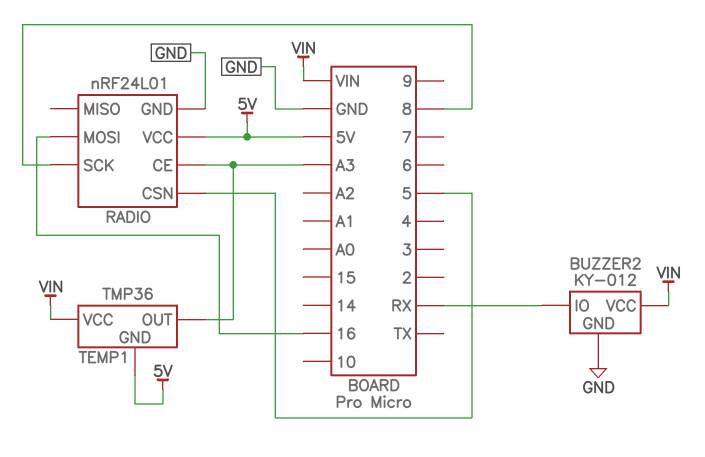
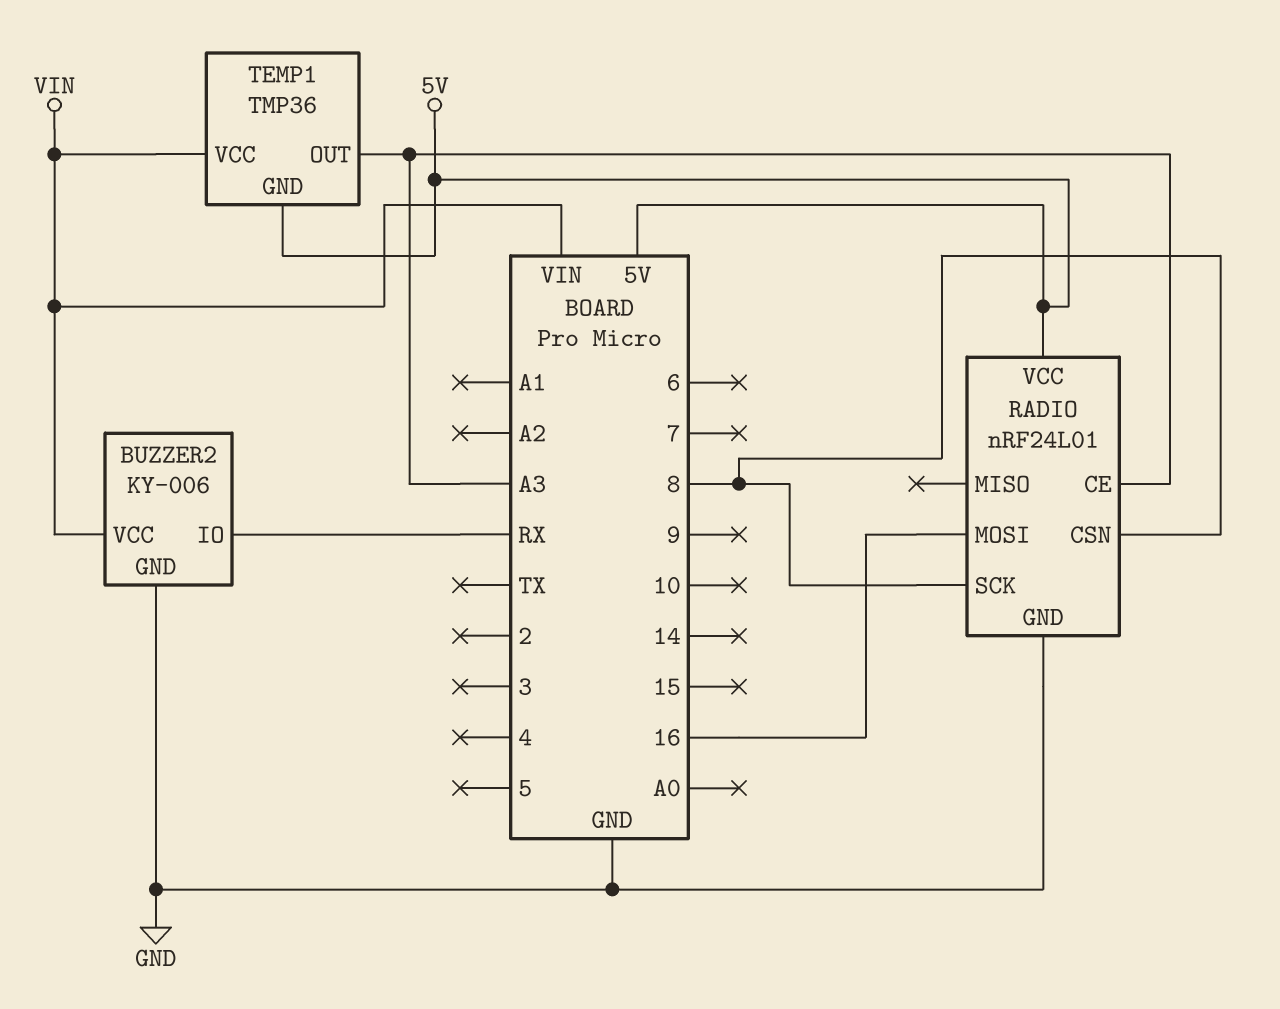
BUZZER2: KY-012 -> KY-006
RADIO pin CSN: 5 -> 8

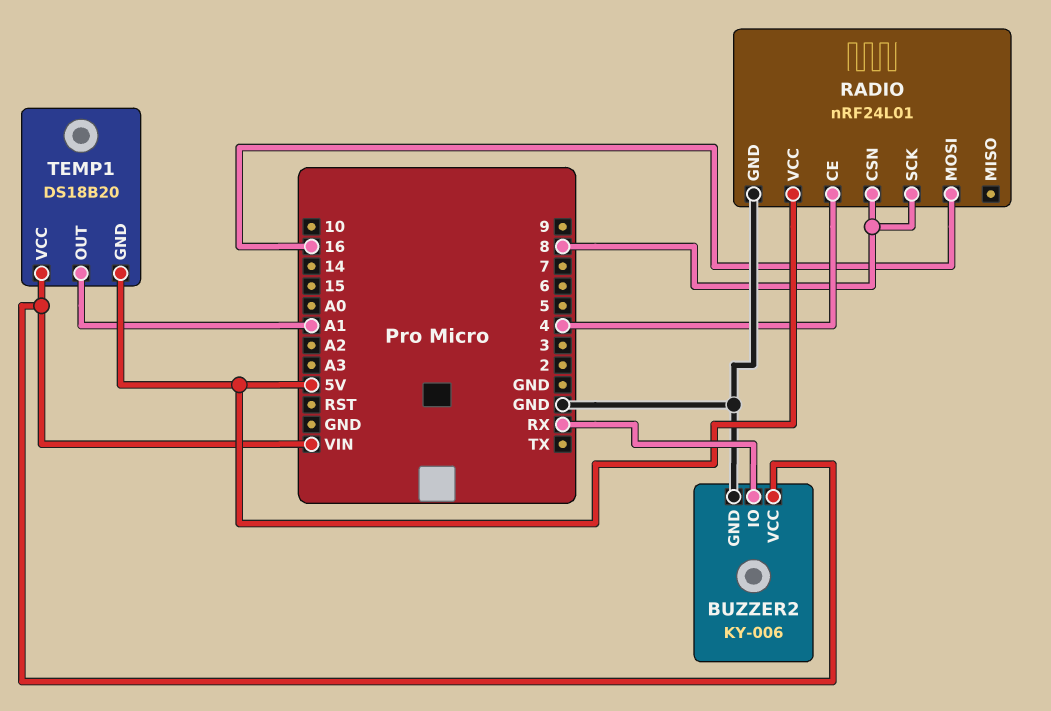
RADIO pin CE: A3 -> 4
TEMP1: TMP36 -> DS18B20
TEMP1 pin OUT: A3 -> A1

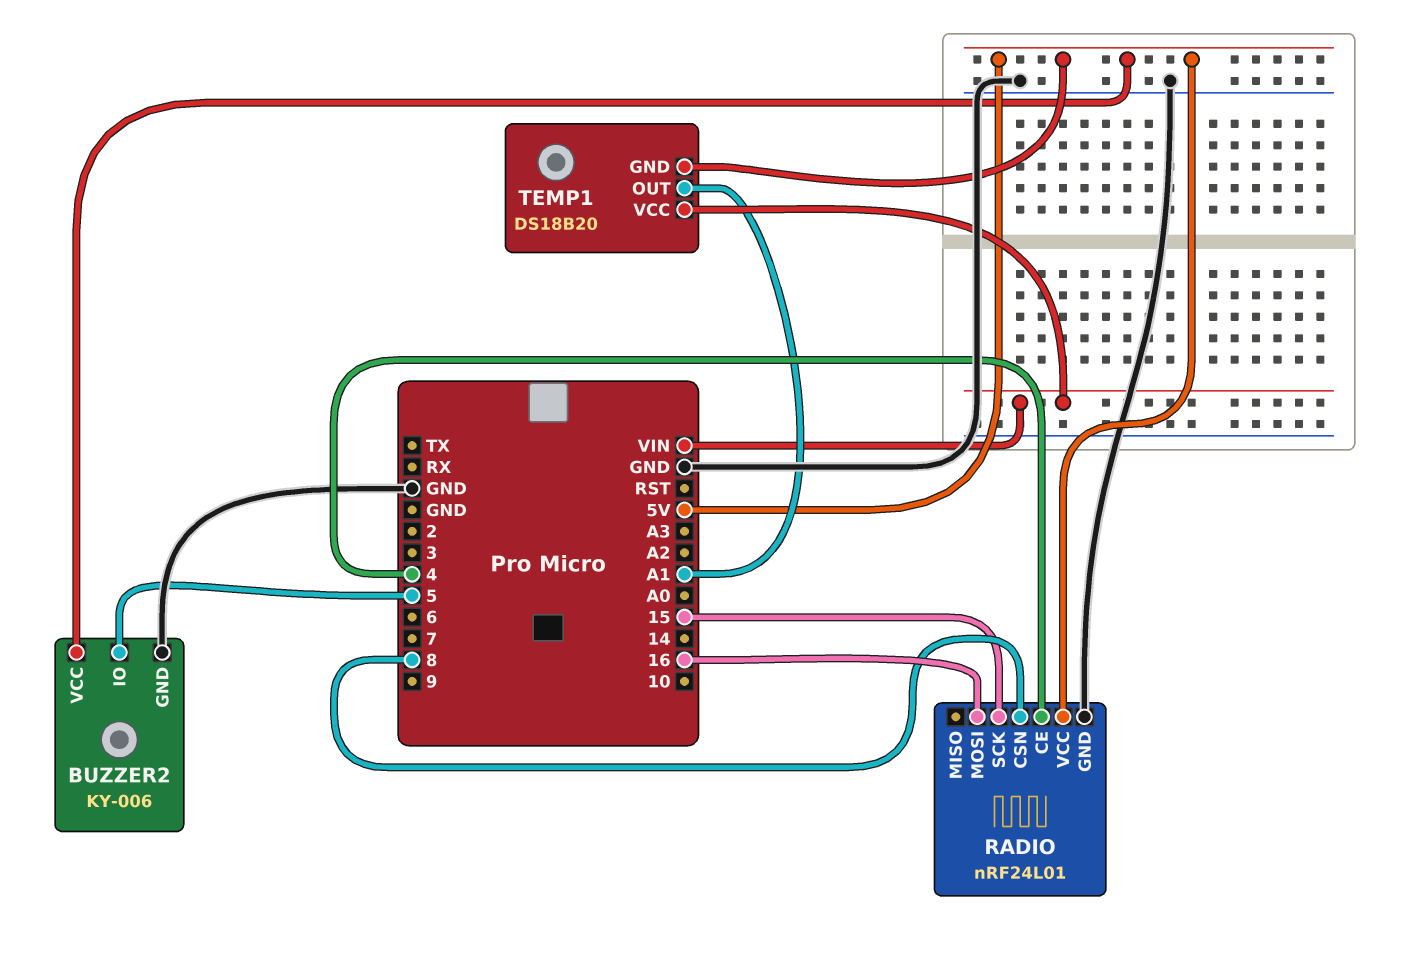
BUZZER2 pin IO: RX -> 5
BUZZER2 pin VCC: VIN -> 5V
RADIO pin SCK: 8 -> 15

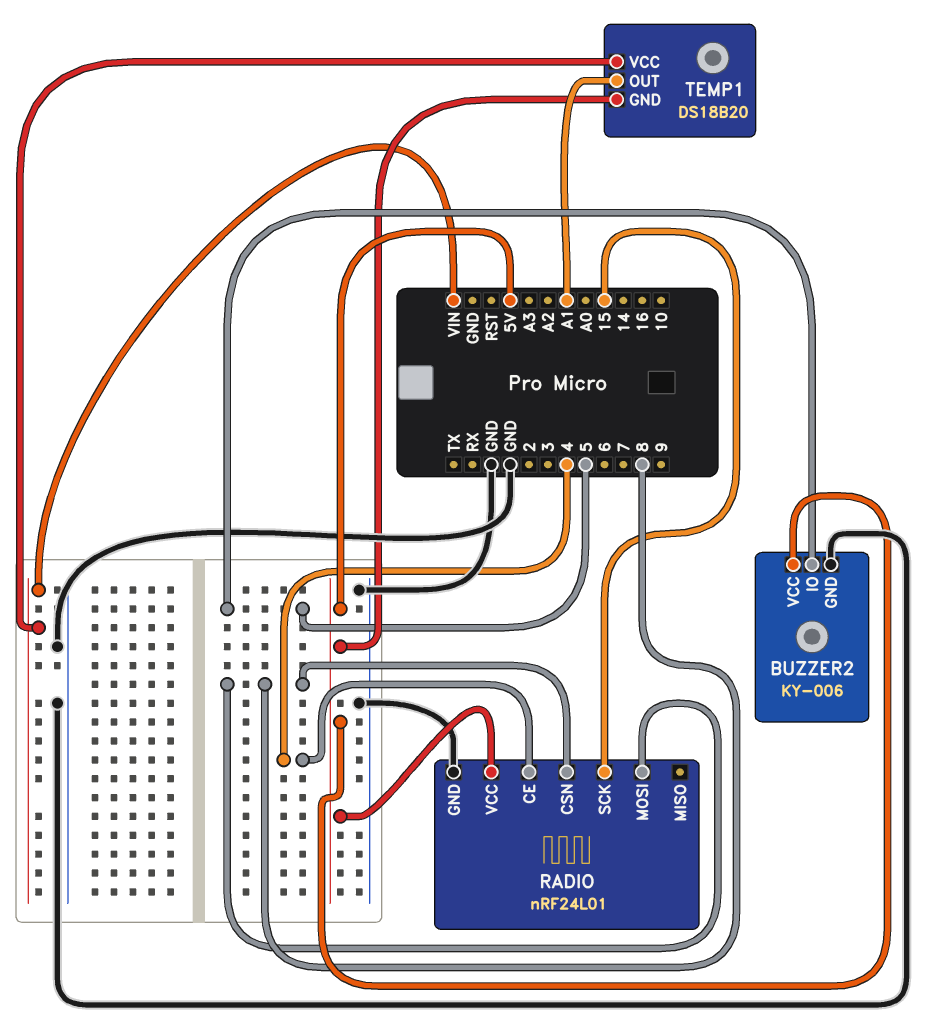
RADIO pin MOSI: 16 -> 8

